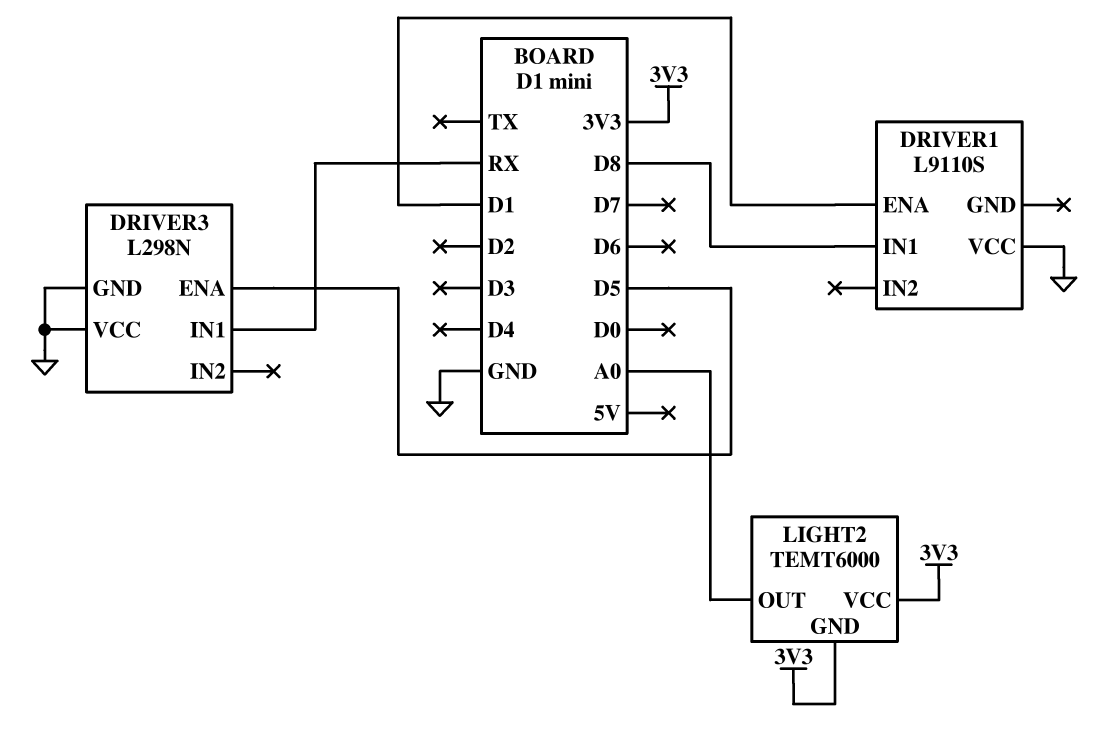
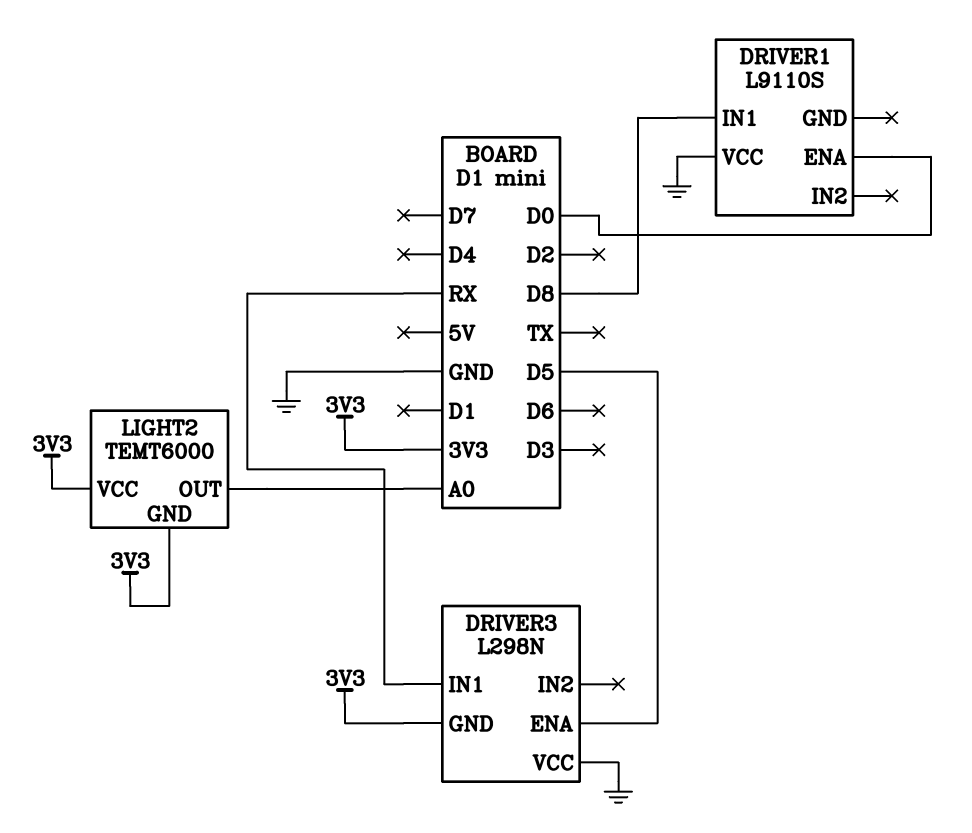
DRIVER1 pin ENA: D1 -> D0
DRIVER3 pin GND: GND -> 3V3

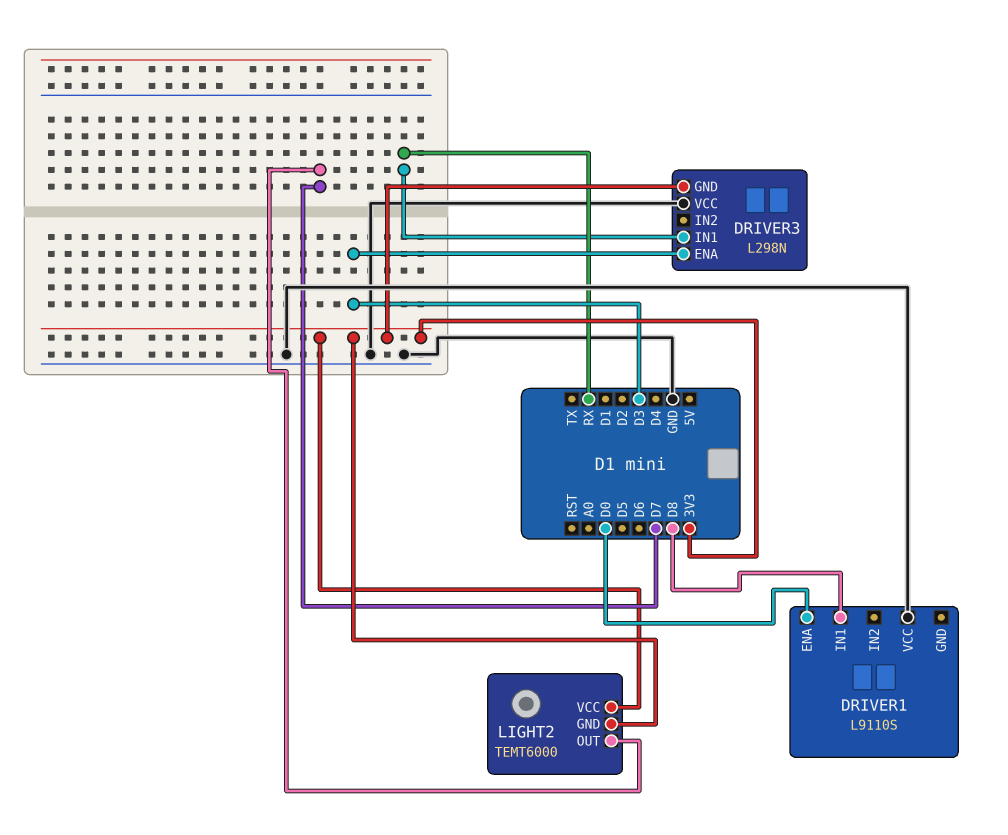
DRIVER3 pin ENA: D5 -> D3
LIGHT2 pin OUT: A0 -> D7

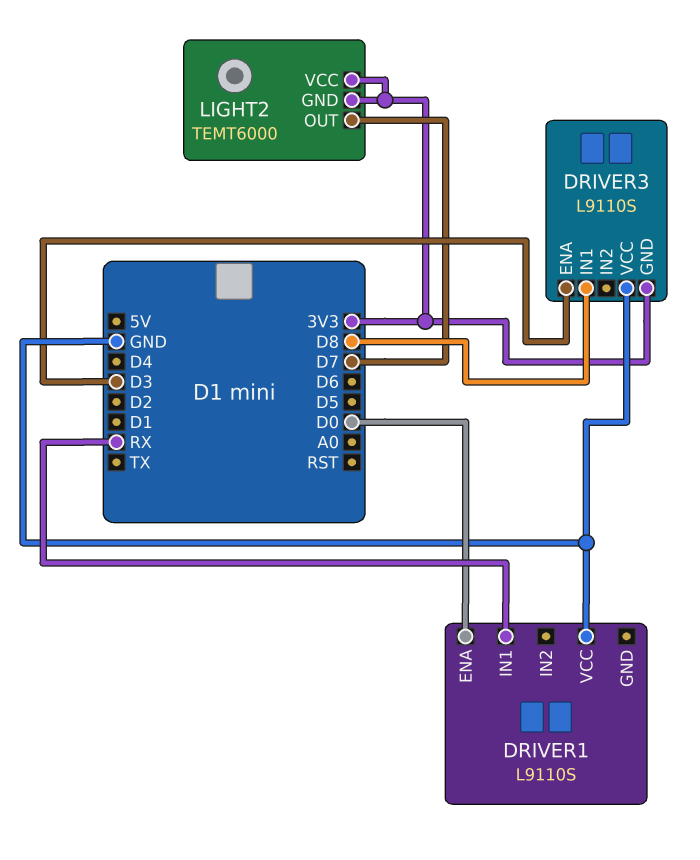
DRIVER1 pin IN1: D8 -> RX
DRIVER3: L298N -> L9110S
DRIVER3 pin IN1: RX -> D8

